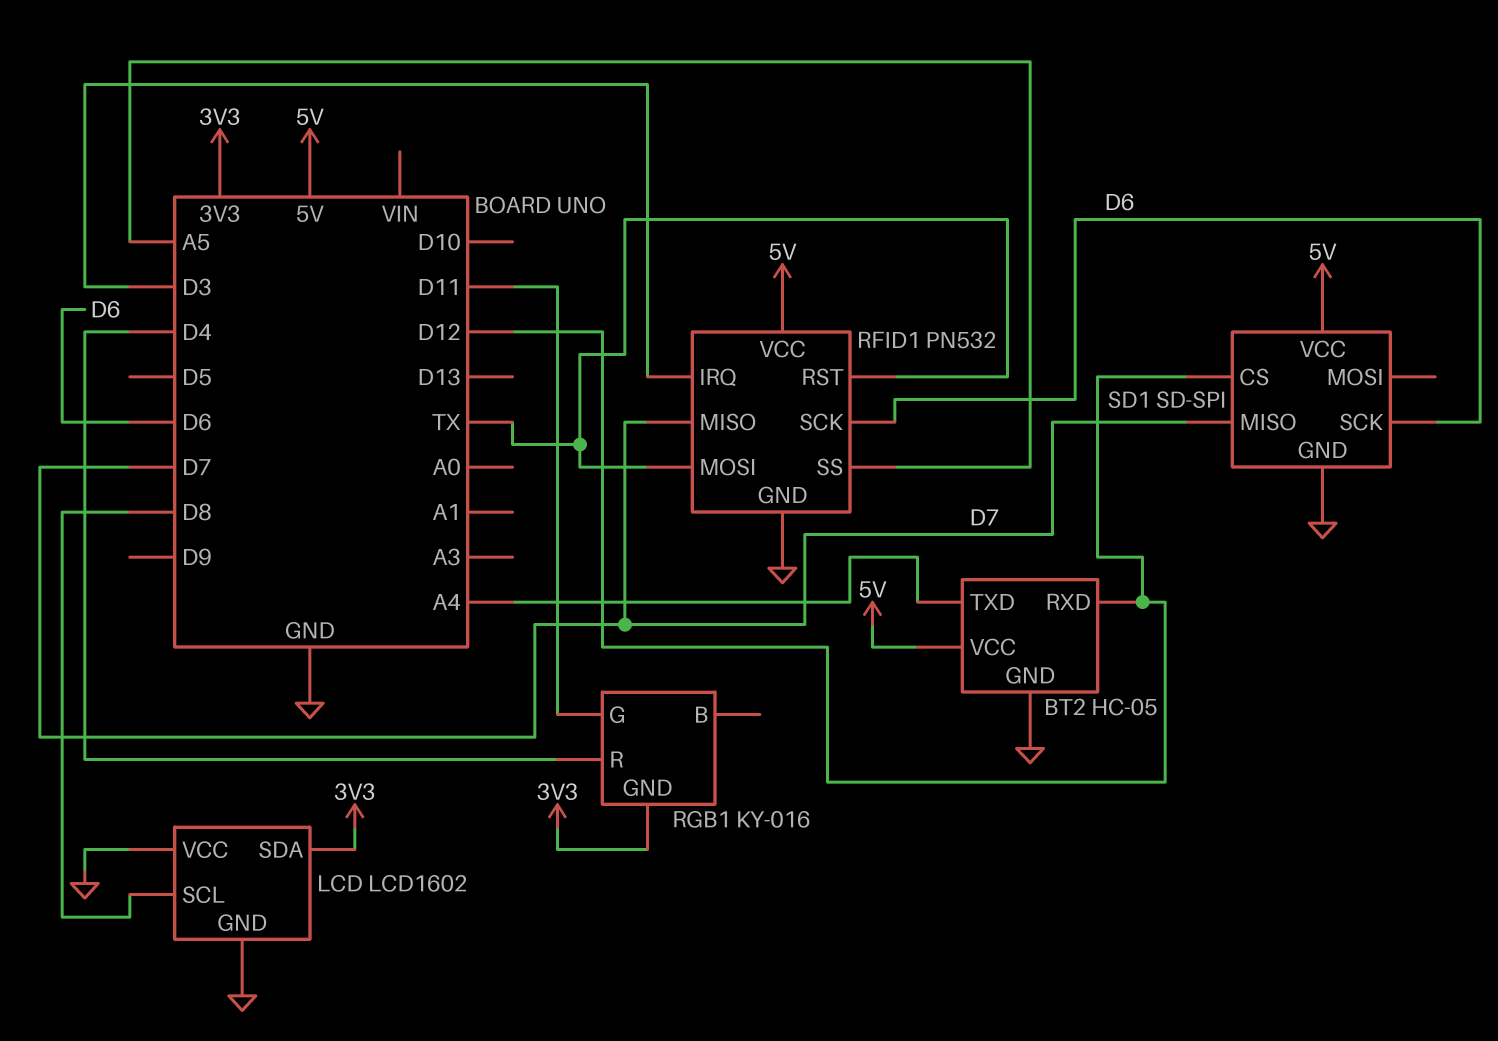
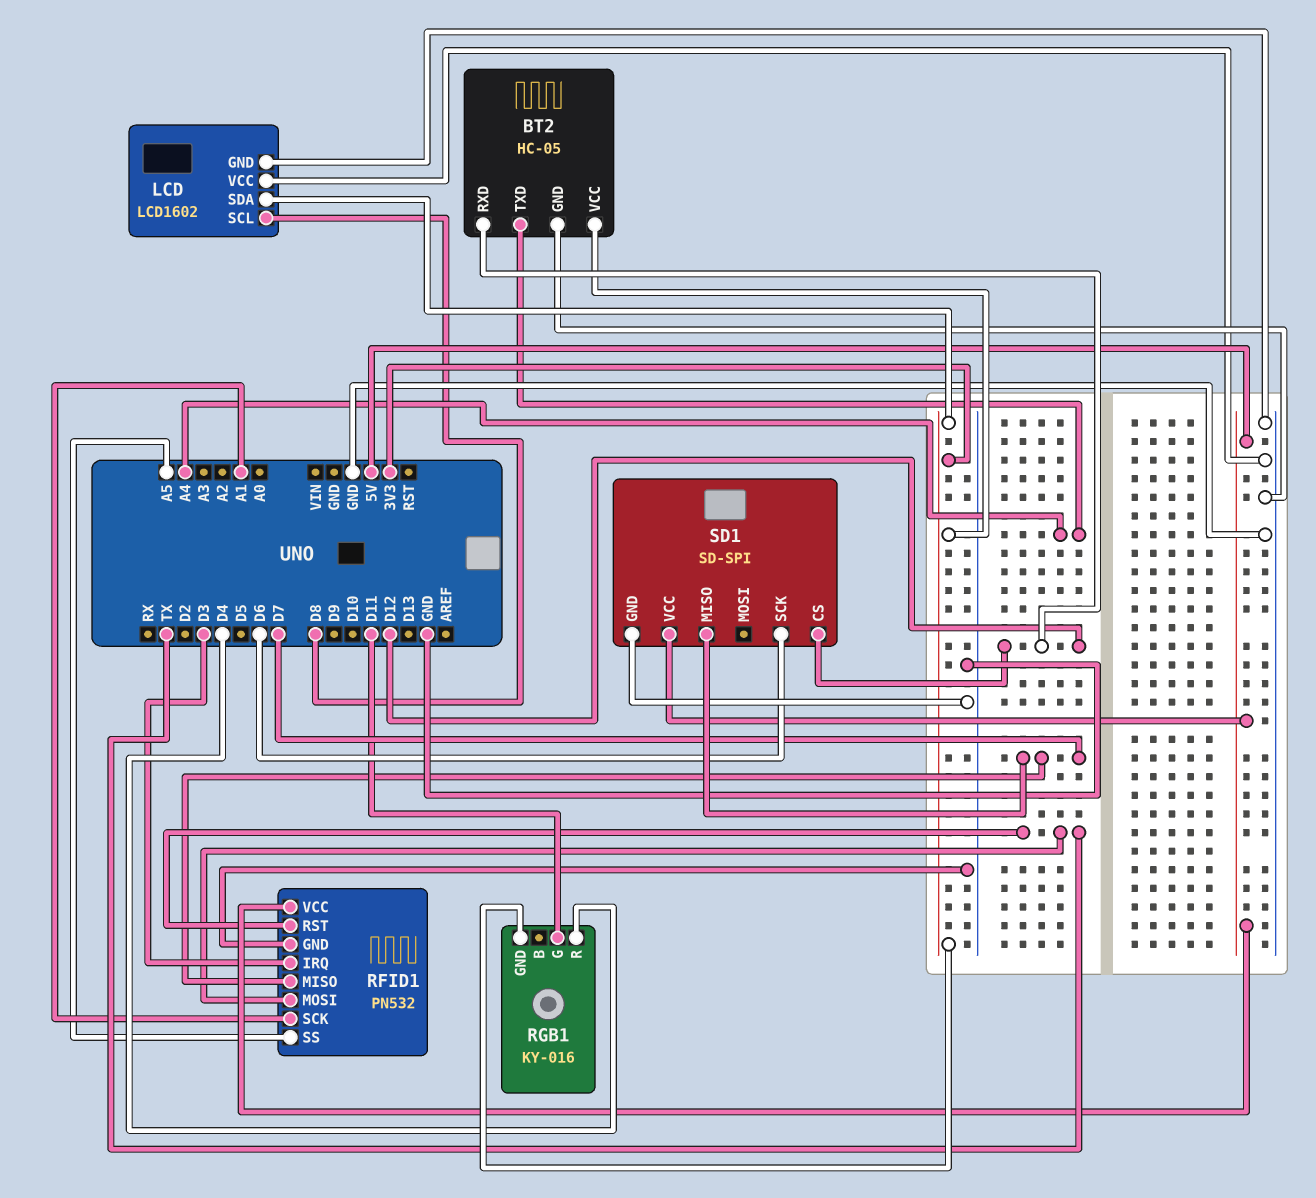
BT2 pin VCC: 5V -> 3V3
RFID1 pin SCK: D6 -> A1

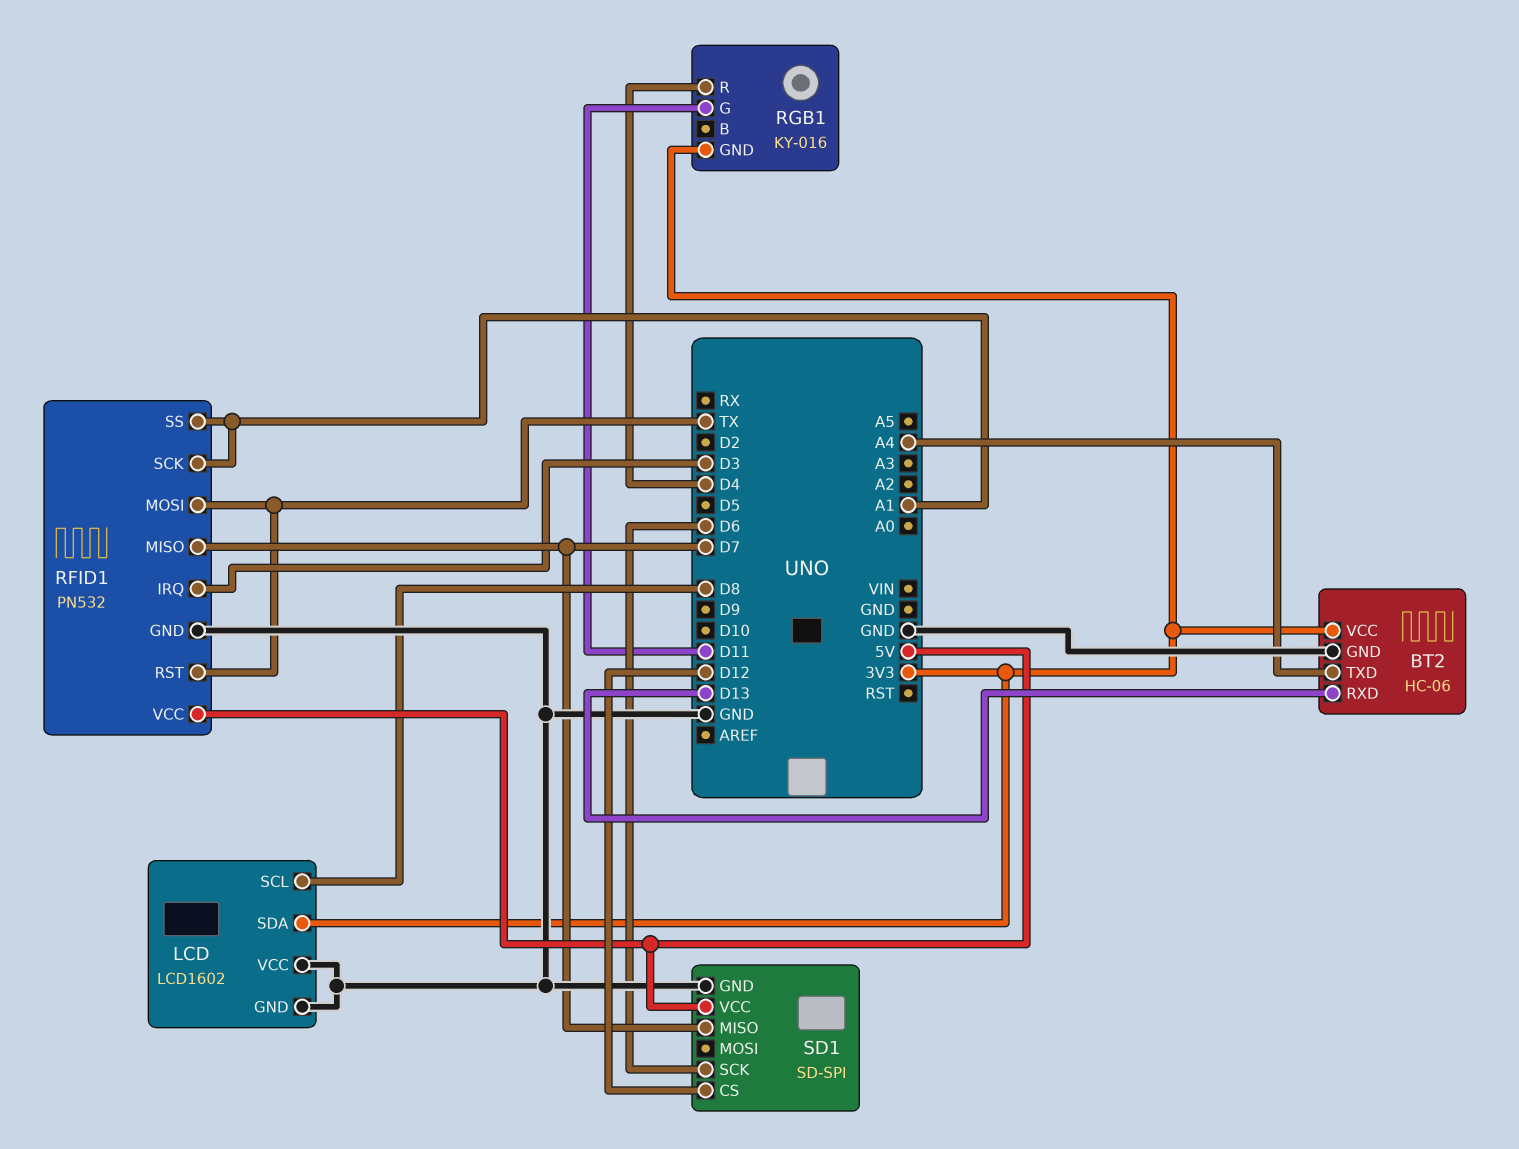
BT2: HC-05 -> HC-06
BT2 pin RXD: D12 -> D13
RFID1 pin SS: A5 -> A1

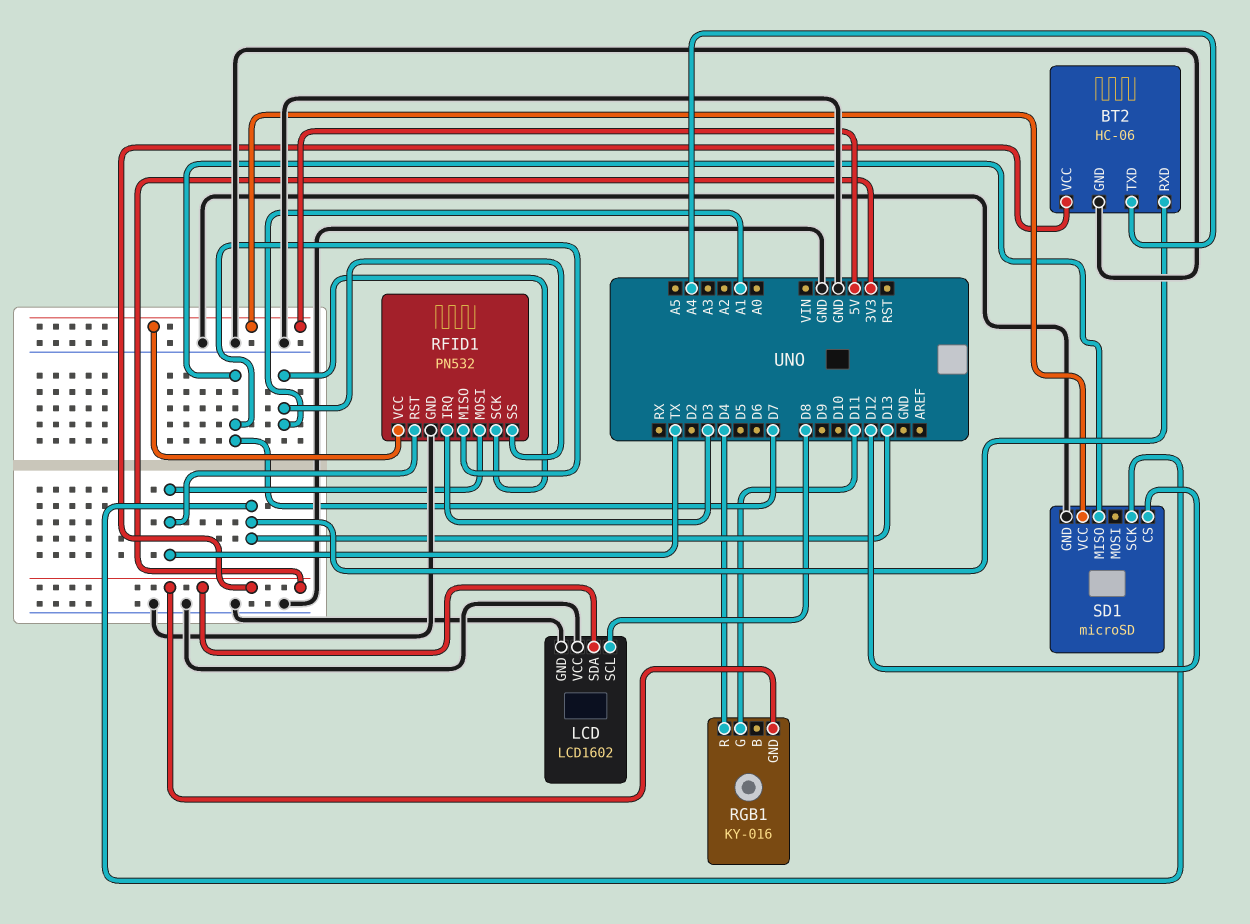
SD1: SD-SPI -> microSD
SD1 pin SCK: D6 -> D13

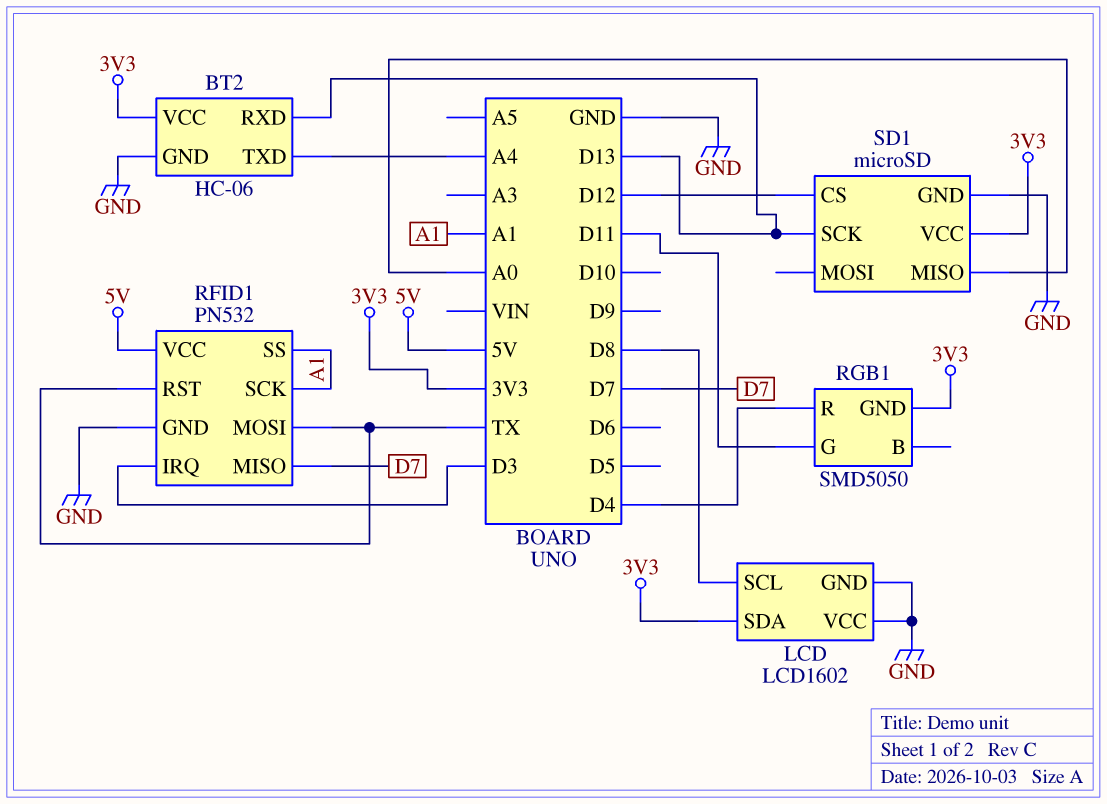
RGB1: KY-016 -> SMD5050
SD1 pin MISO: D7 -> A0
SD1 pin VCC: 5V -> 3V3

